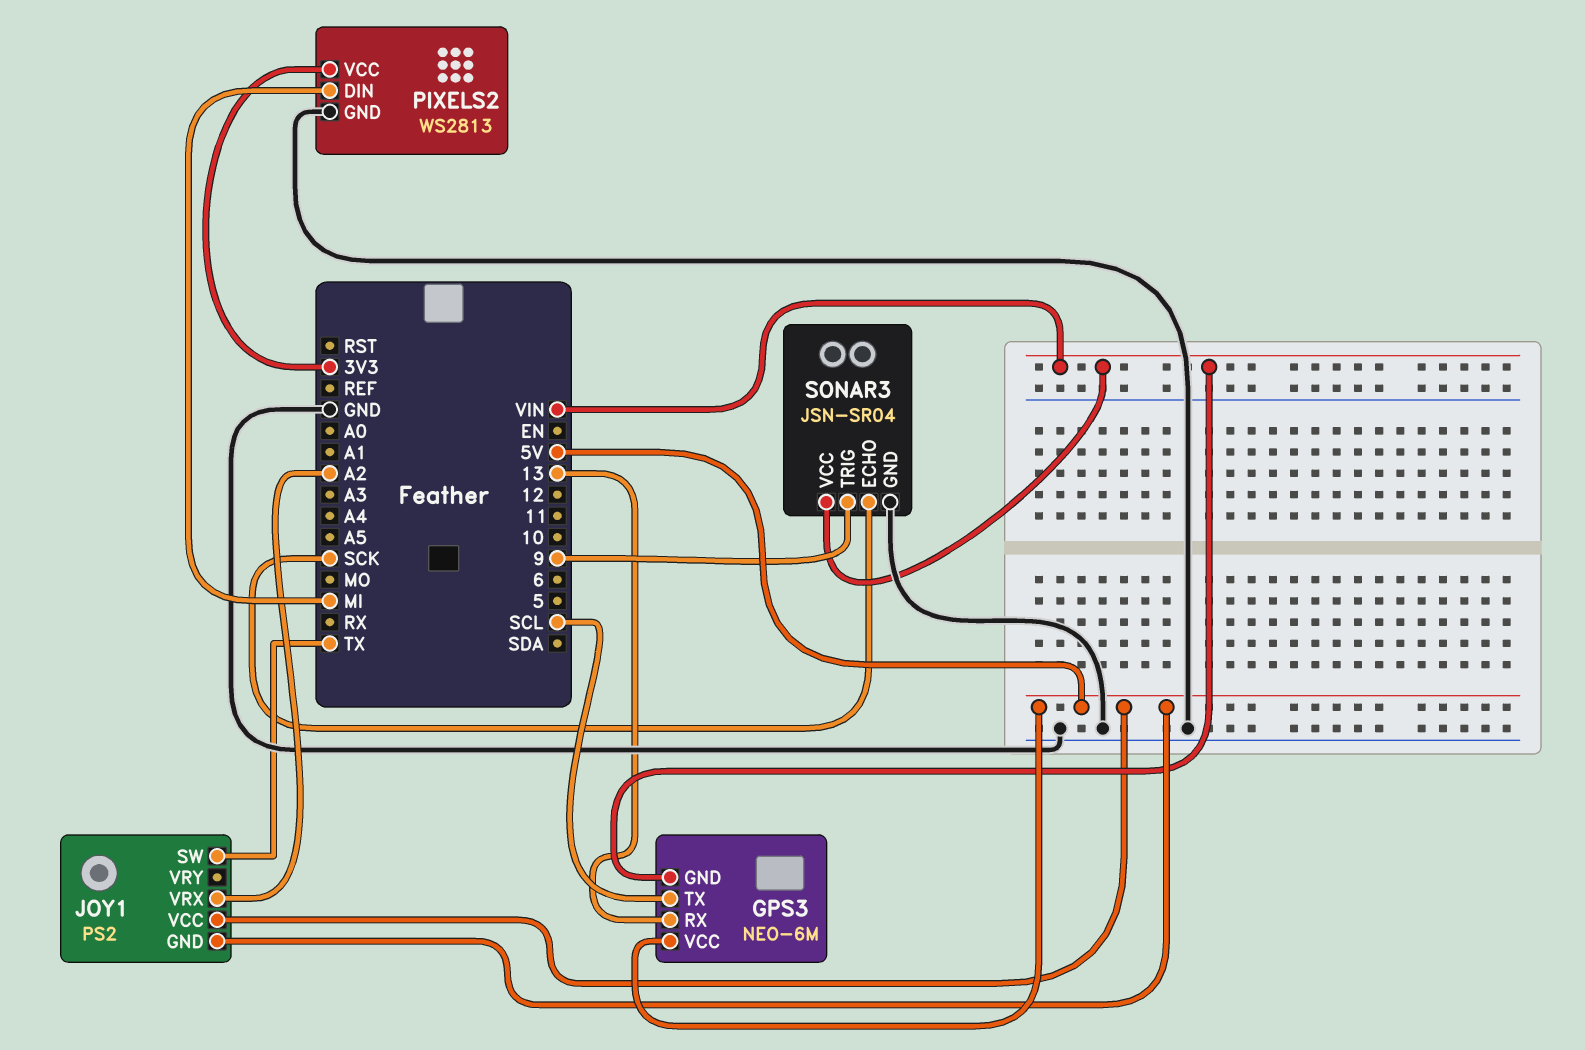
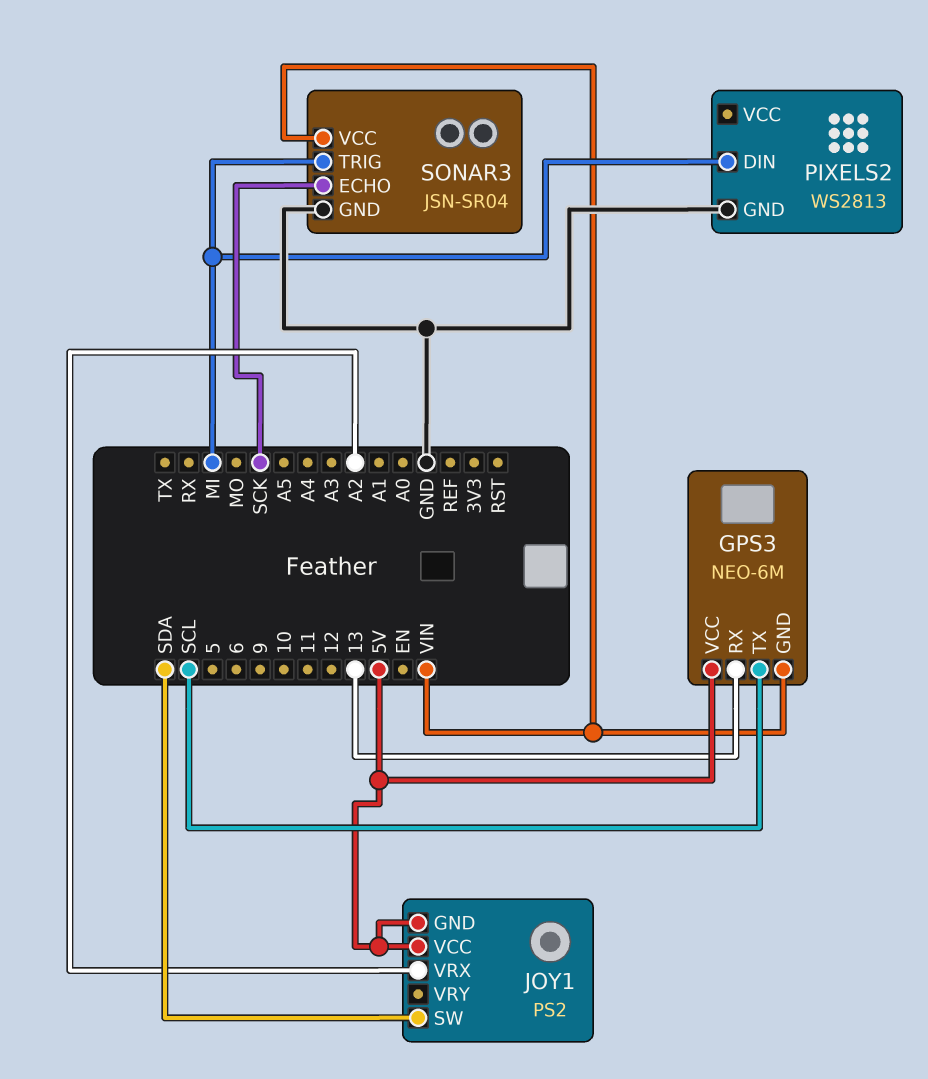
JOY1 pin SW: TX -> SDA
PIXELS2 pin VCC: 3V3 -> none
SONAR3 pin TRIG: 9 -> MI

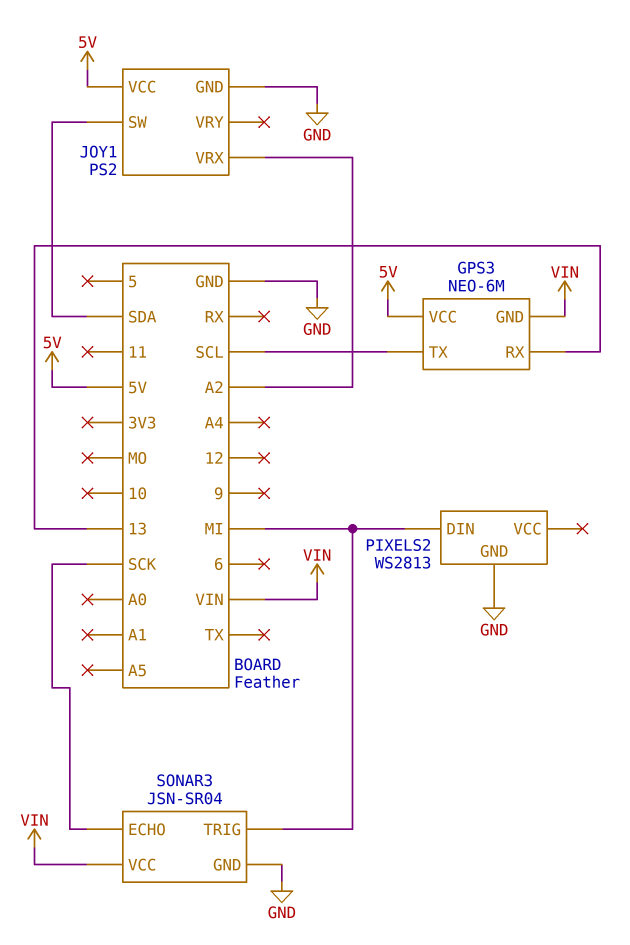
JOY1 pin GND: 5V -> GND

